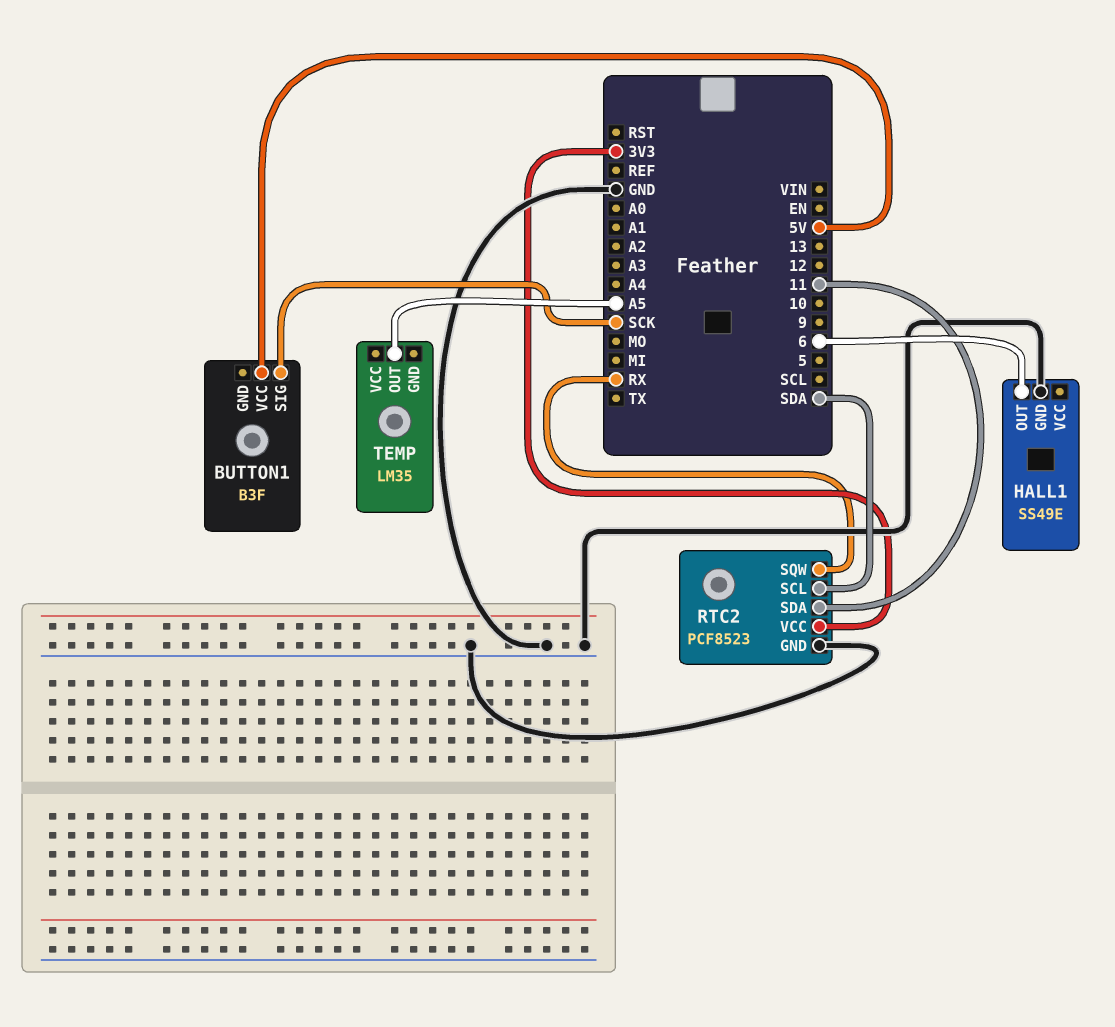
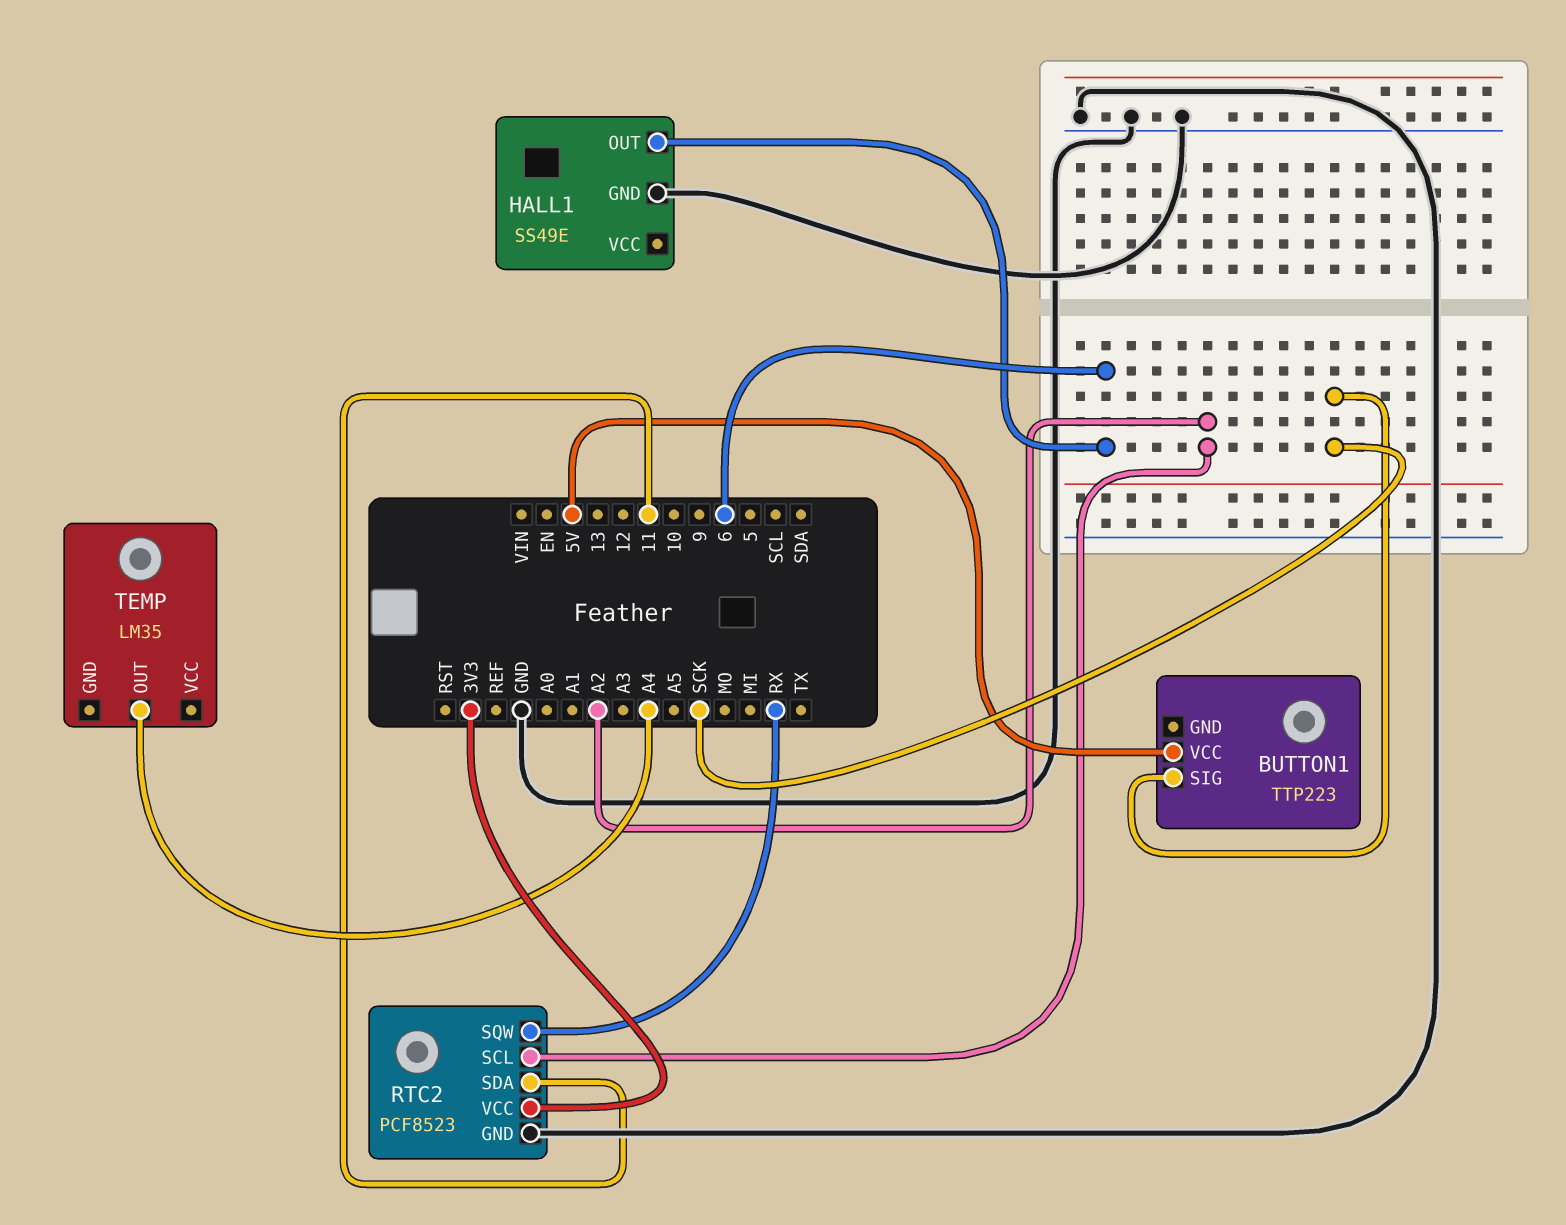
BUTTON1: B3F -> TTP223
RTC2 pin SCL: SDA -> A2
TEMP pin OUT: A5 -> A4

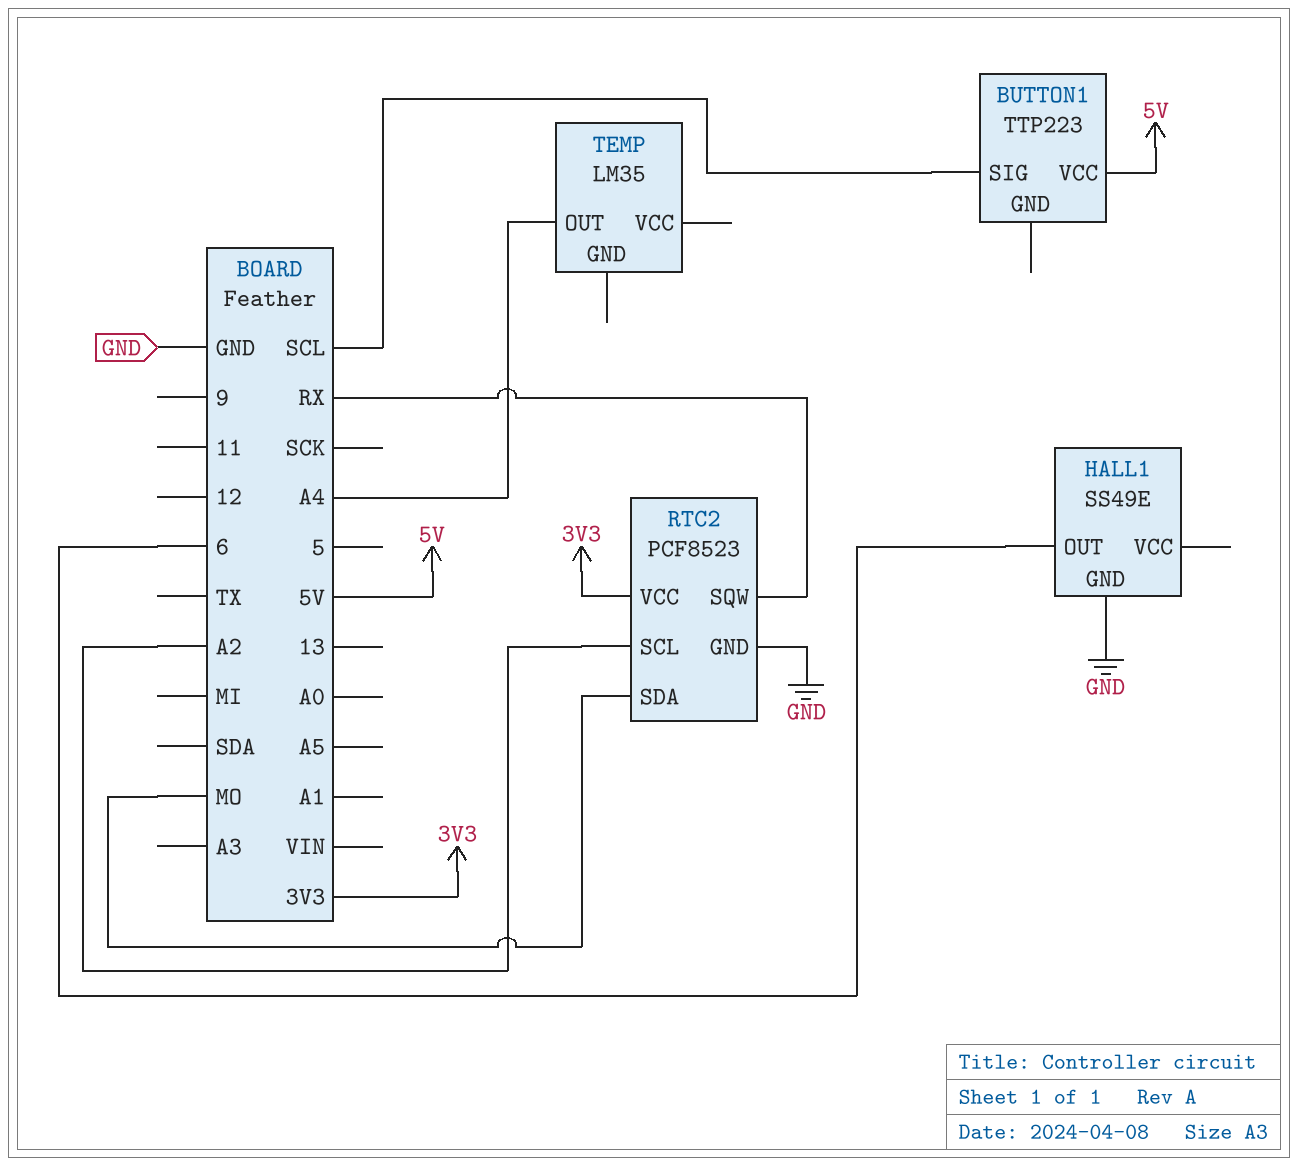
BUTTON1 pin SIG: SCK -> SCL
RTC2 pin SDA: 11 -> MO

